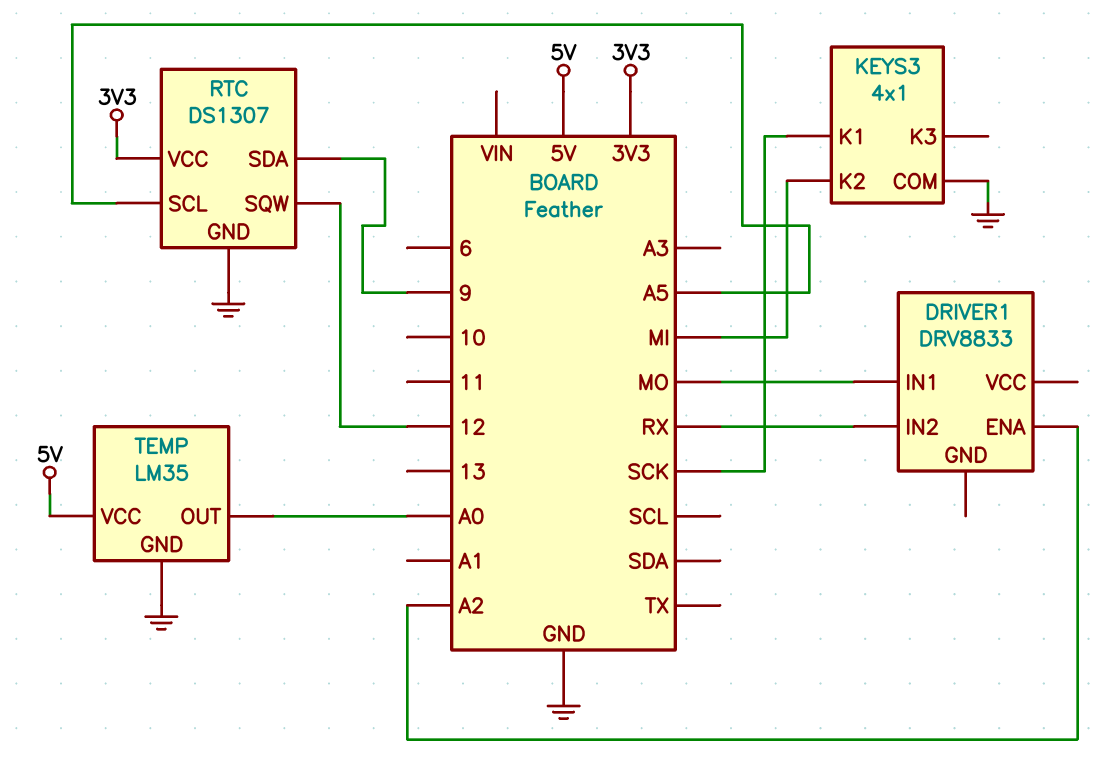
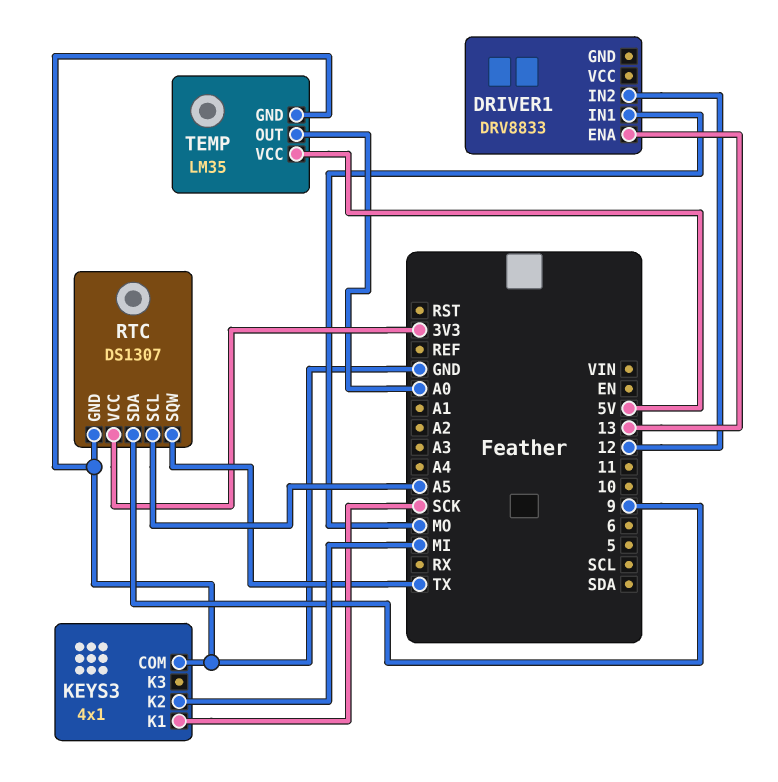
DRIVER1 pin ENA: A2 -> 13
DRIVER1 pin IN2: RX -> 12
RTC pin SQW: 12 -> TX

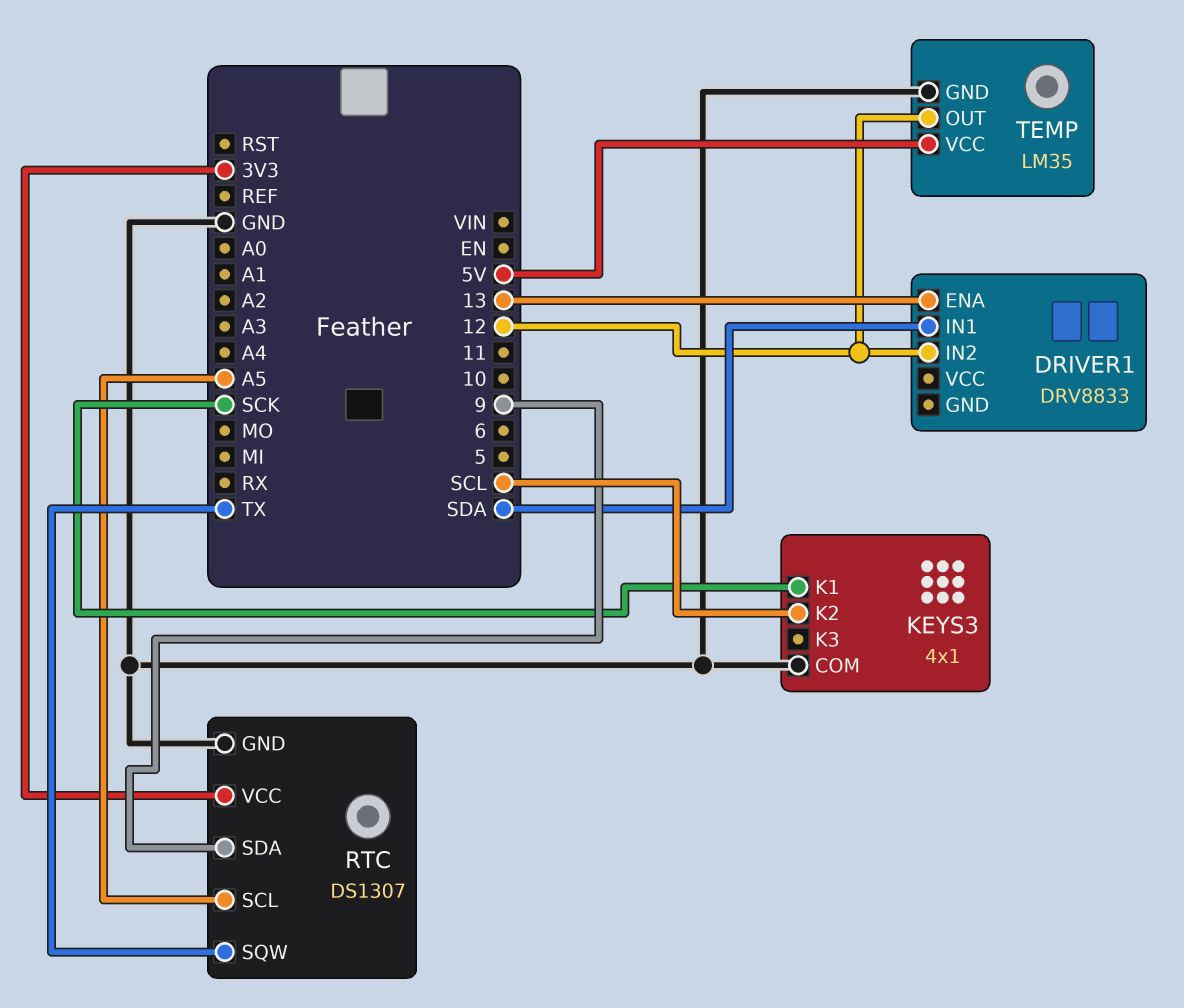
DRIVER1 pin IN1: MO -> SDA
KEYS3 pin K2: MI -> SCL
TEMP pin OUT: A0 -> 12

